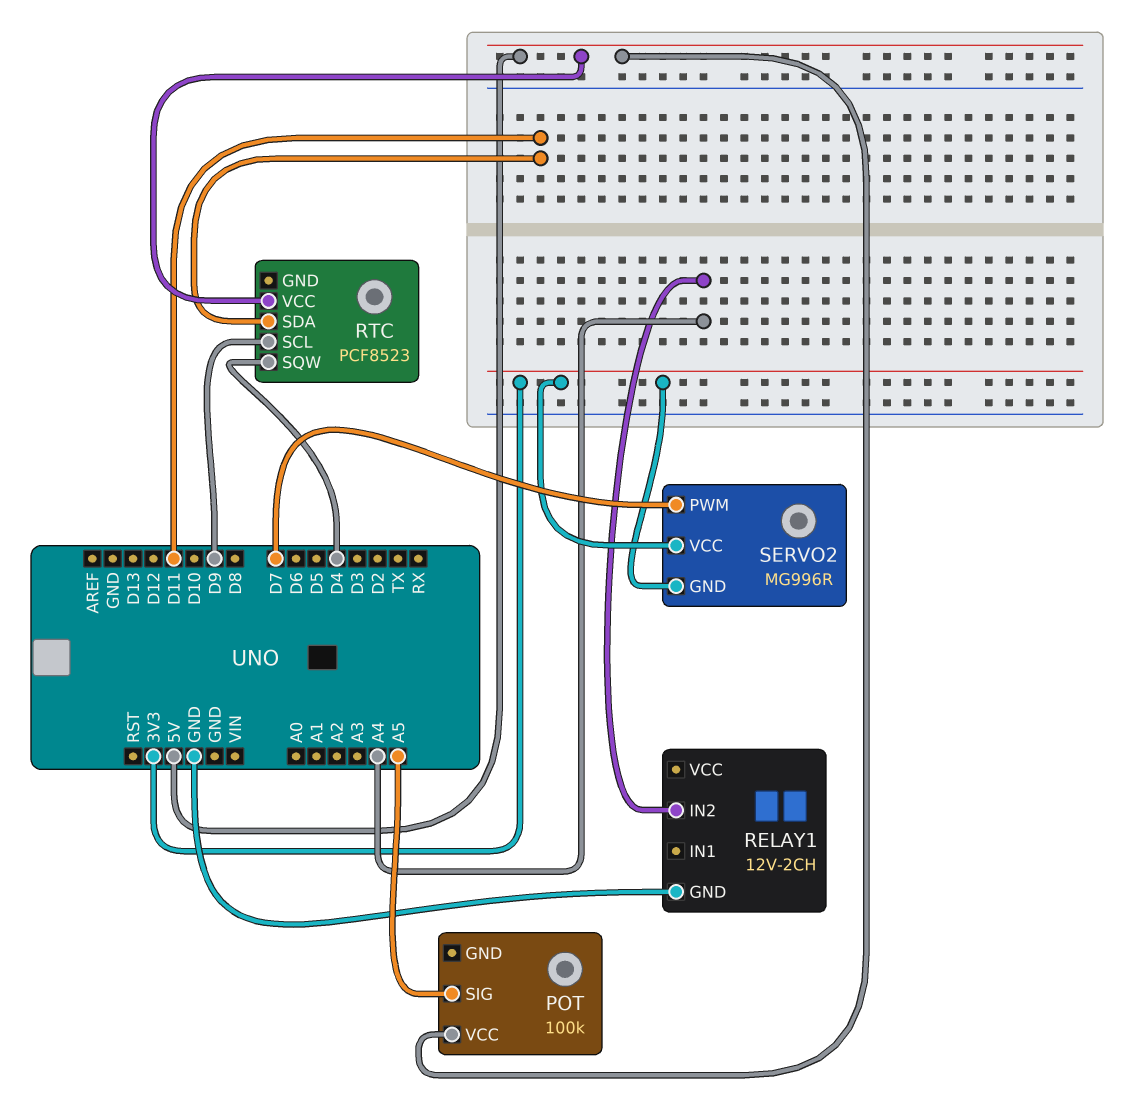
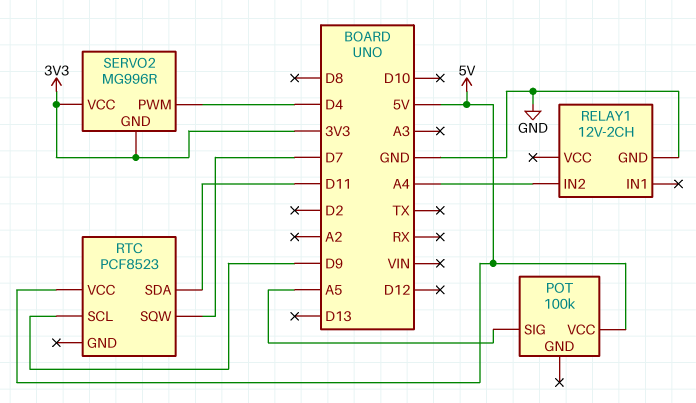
RTC pin SQW: D4 -> D7
SERVO2 pin PWM: D7 -> D4

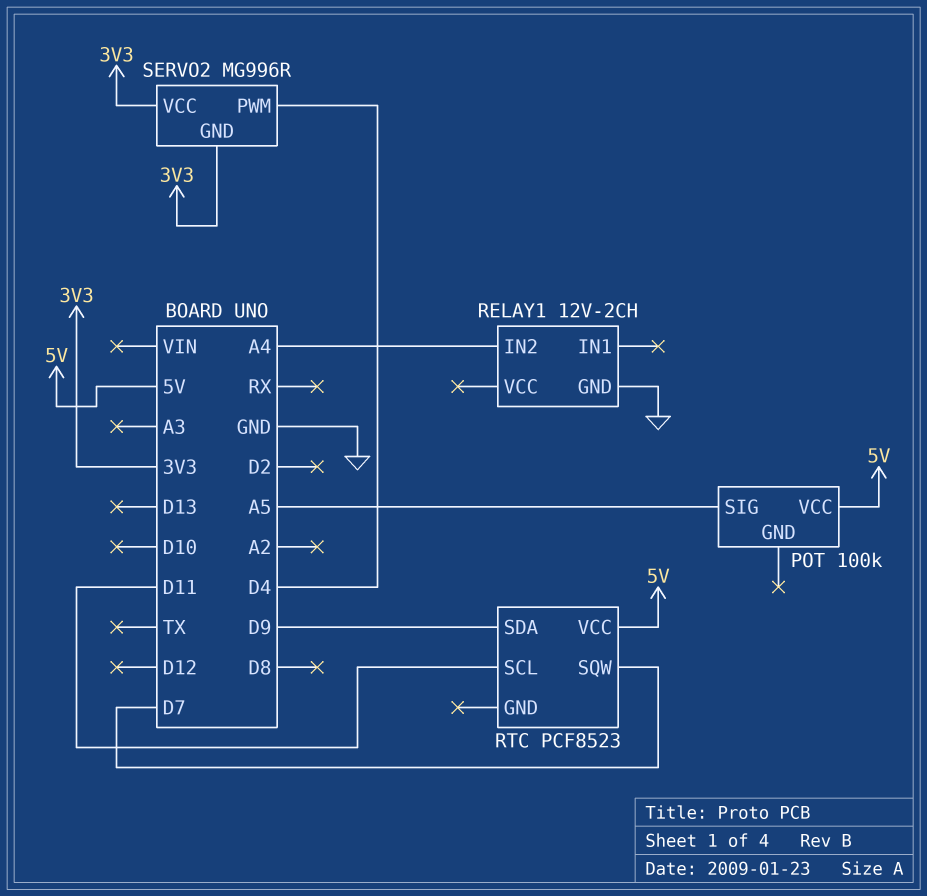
RTC pin SCL: D9 -> D11
RTC pin SDA: D11 -> D9

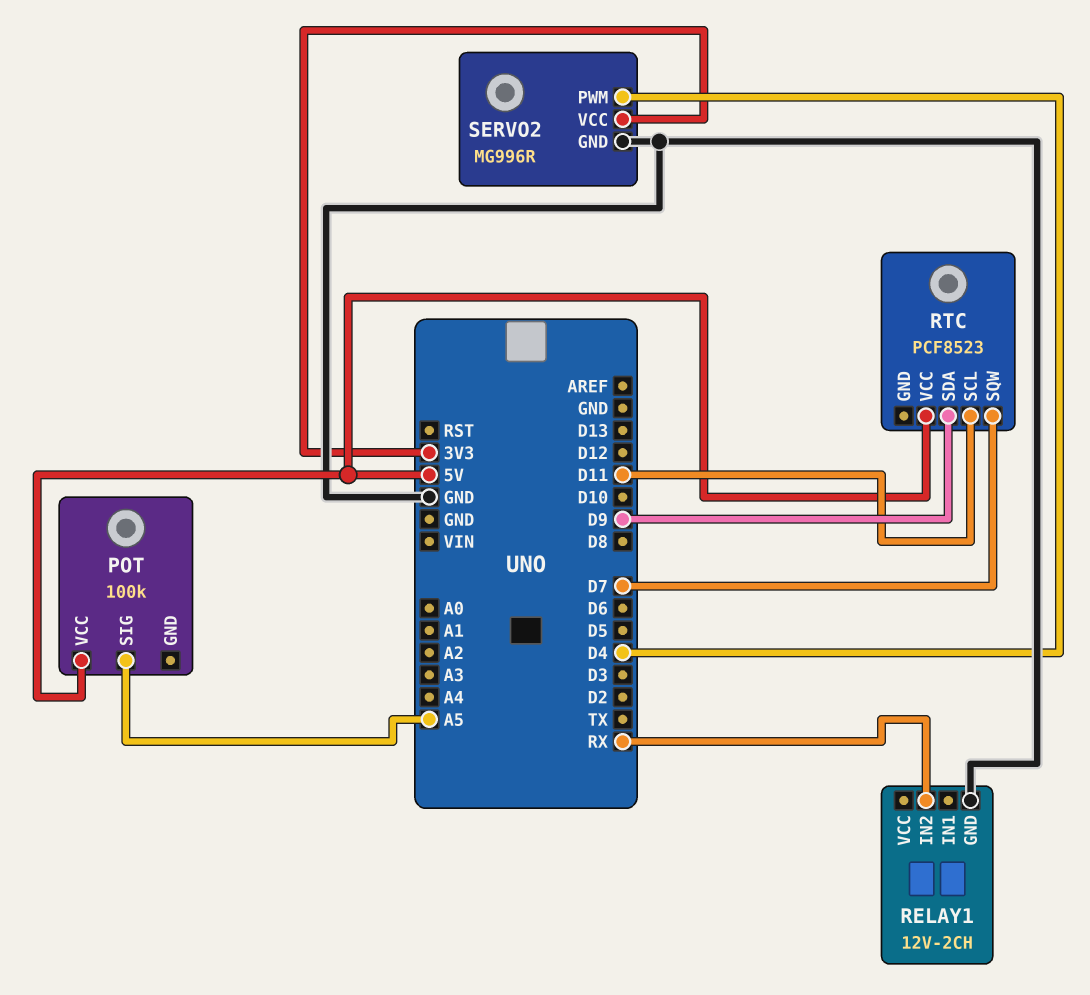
RELAY1 pin IN2: A4 -> RX
SERVO2 pin GND: 3V3 -> GND

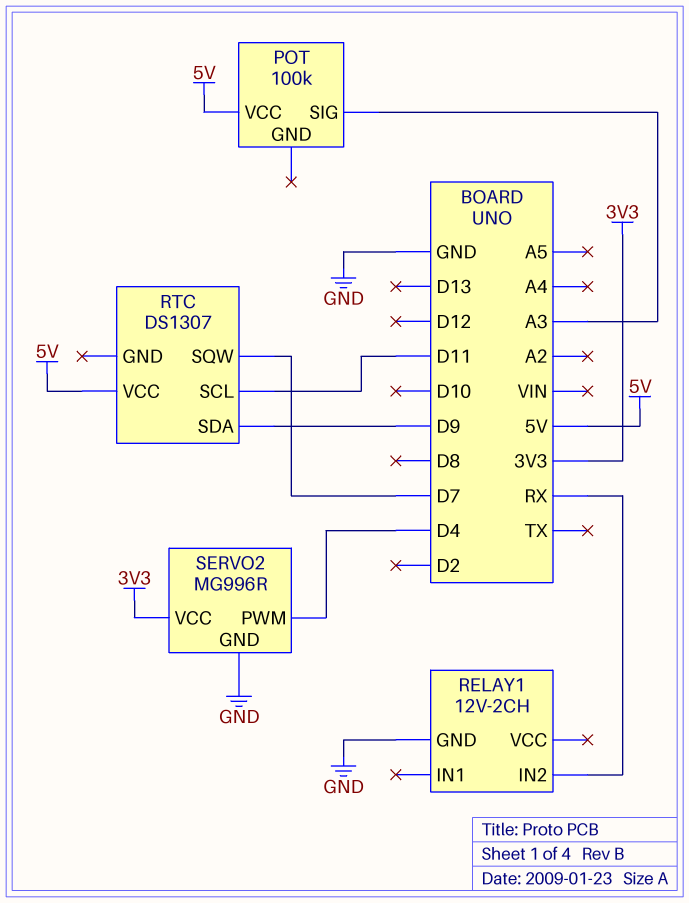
POT pin SIG: A5 -> A3
RTC: PCF8523 -> DS1307

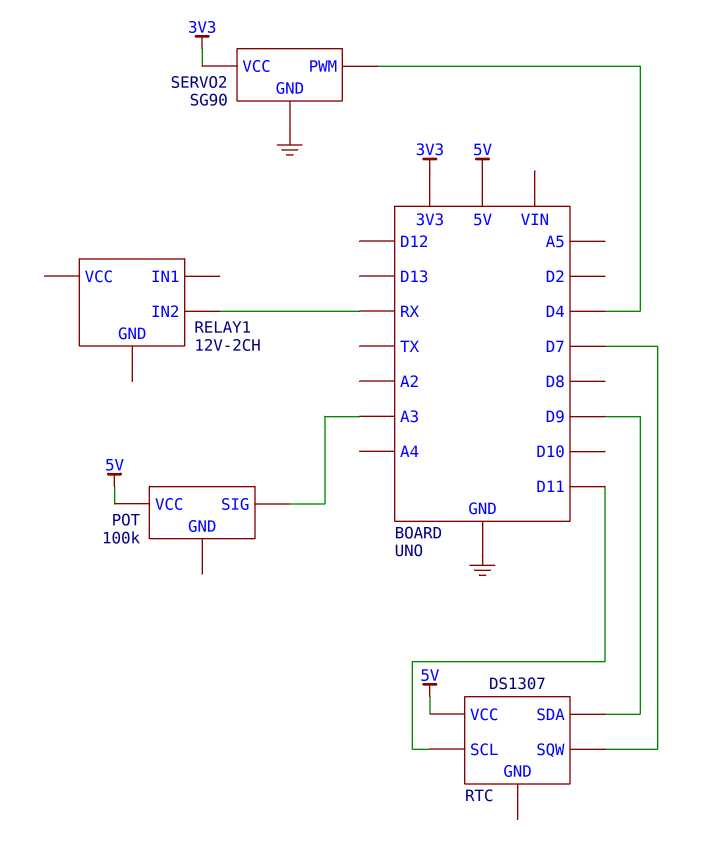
RELAY1 pin GND: GND -> none
SERVO2: MG996R -> SG90

